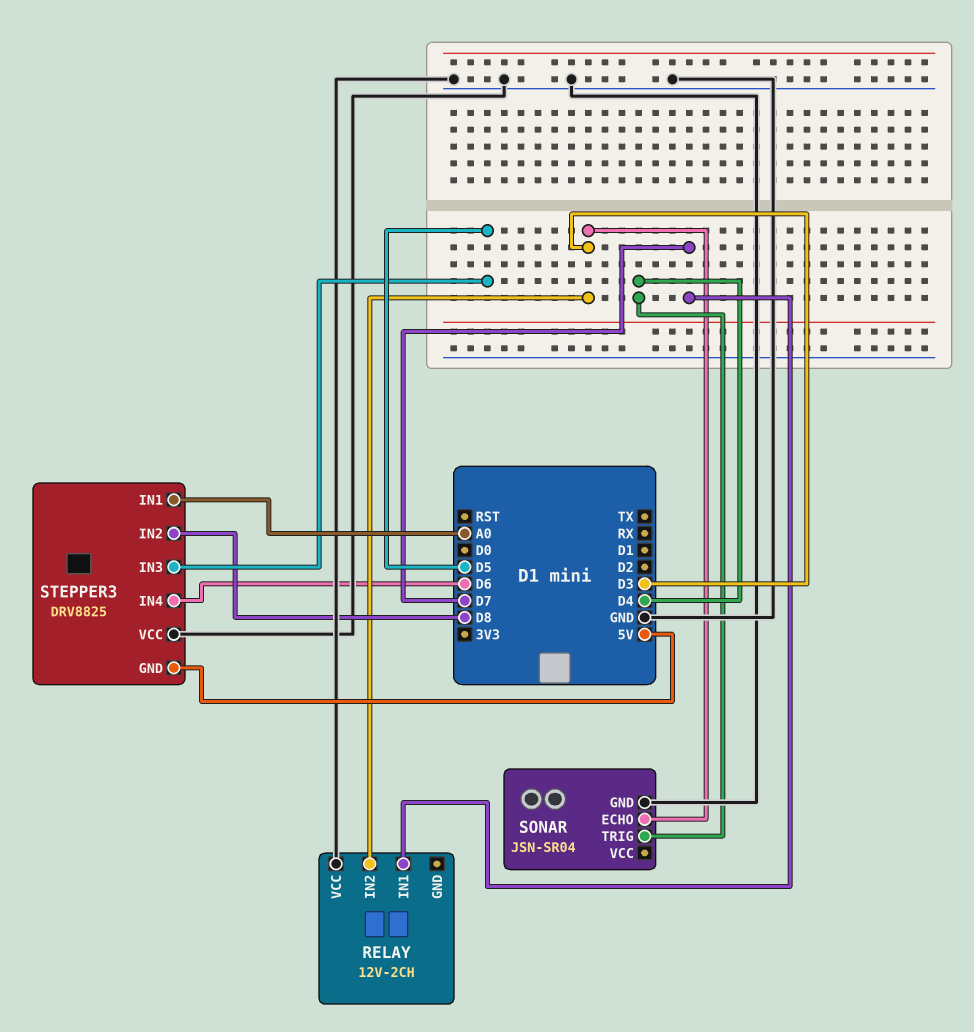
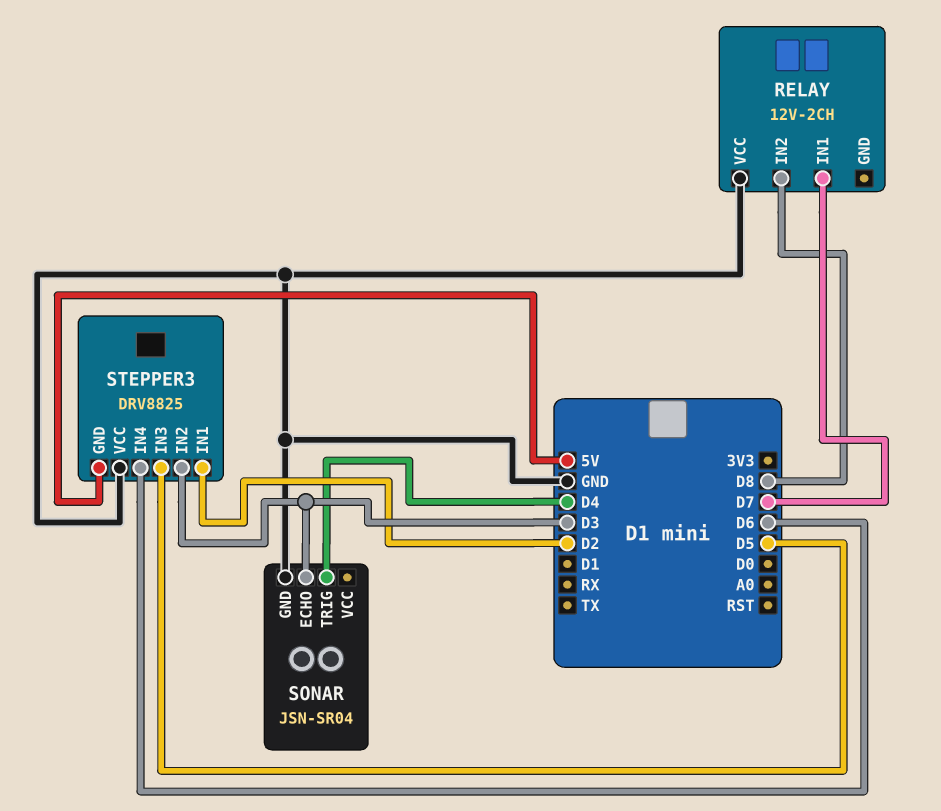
RELAY pin IN2: D3 -> D8
STEPPER3 pin IN1: A0 -> D2
STEPPER3 pin IN2: D8 -> D3

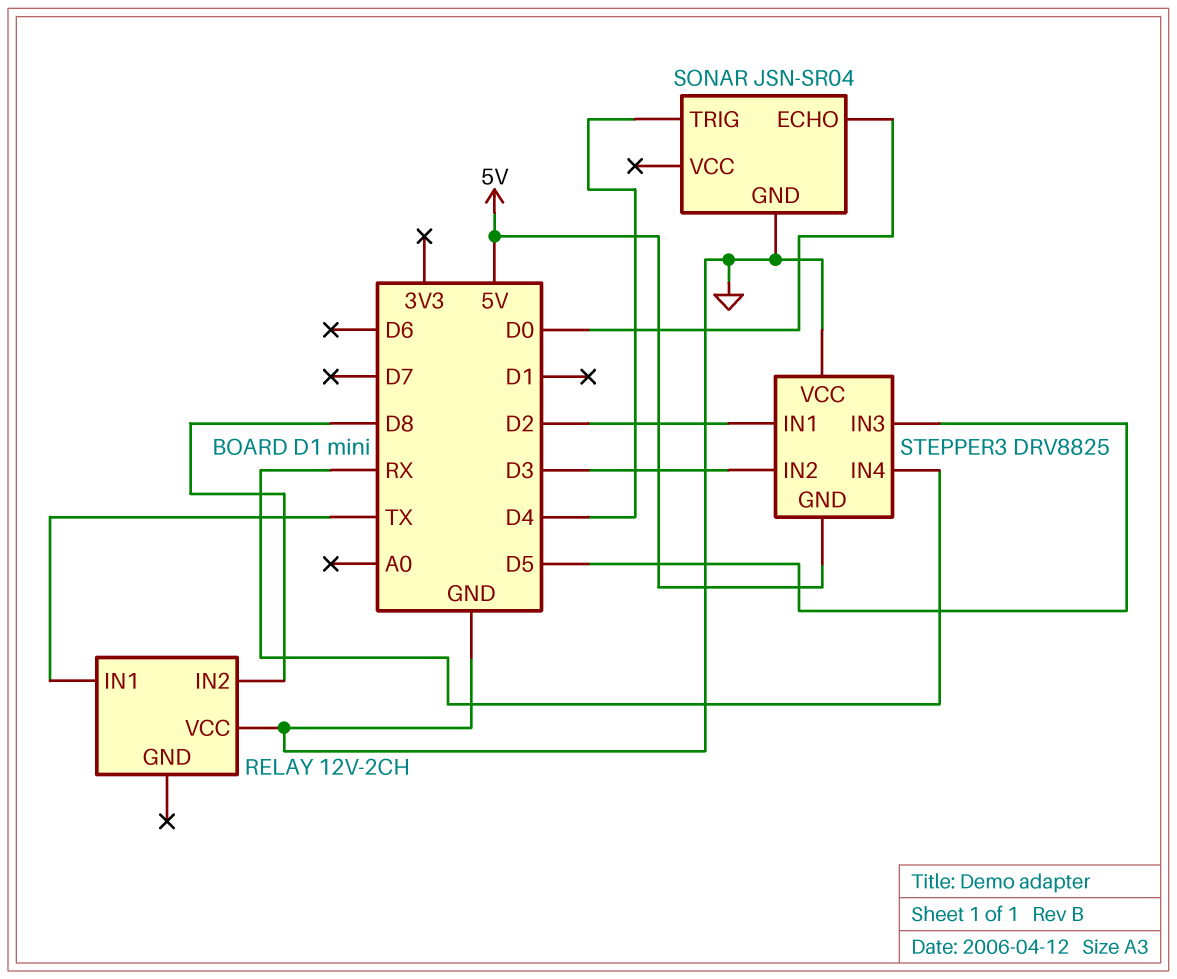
RELAY pin IN1: D7 -> TX
SONAR pin ECHO: D3 -> D0
STEPPER3 pin IN4: D6 -> RX

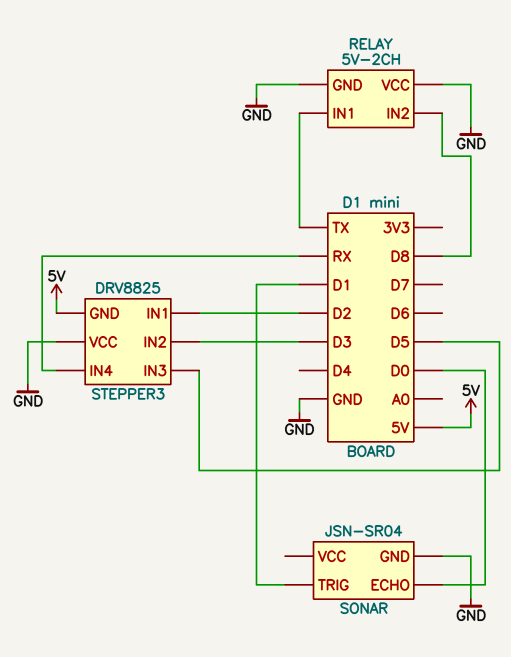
RELAY: 12V-2CH -> 5V-2CH
RELAY pin GND: none -> GND
SONAR pin TRIG: D4 -> D1

